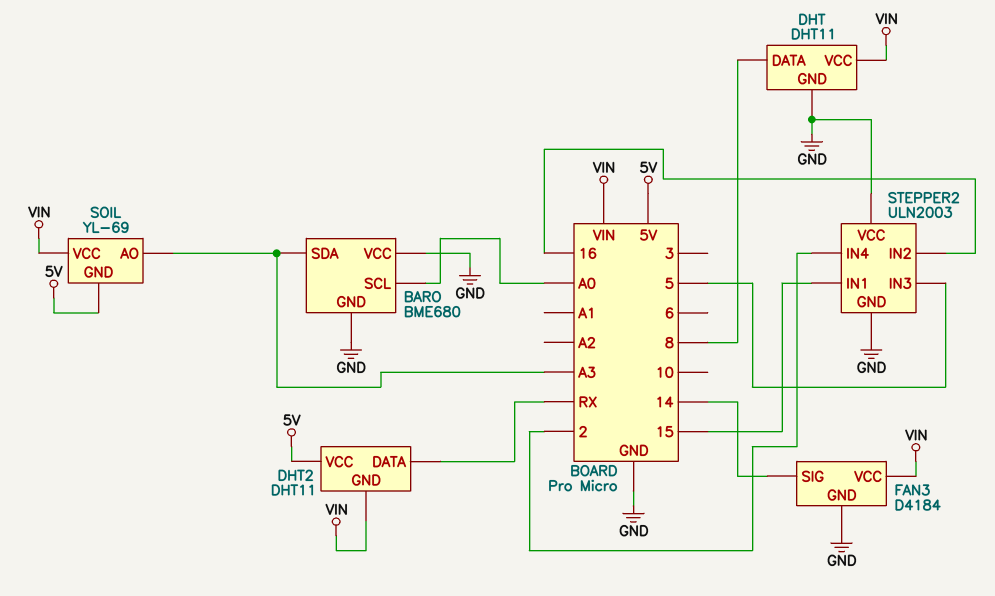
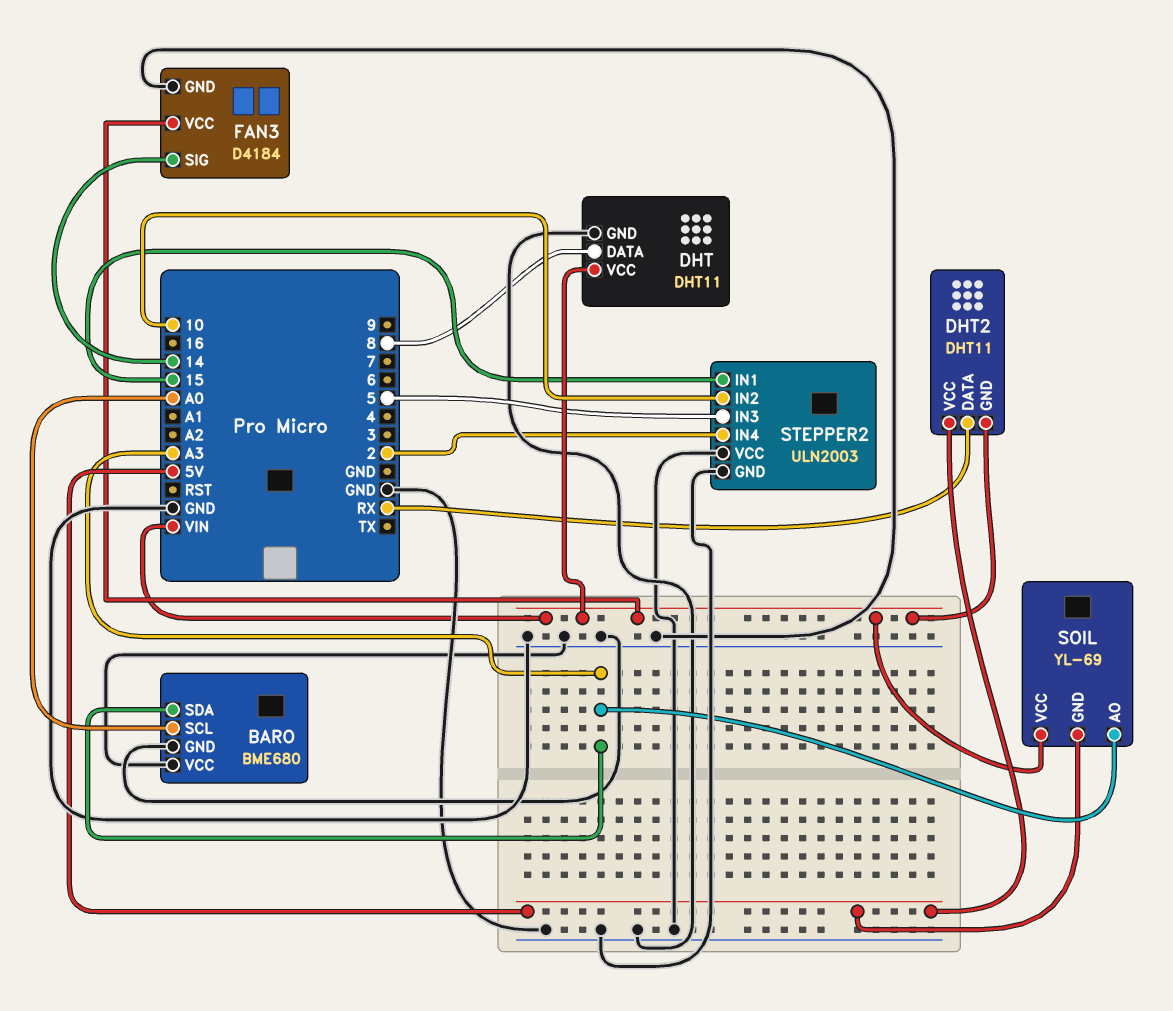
STEPPER2 pin IN2: 16 -> 10

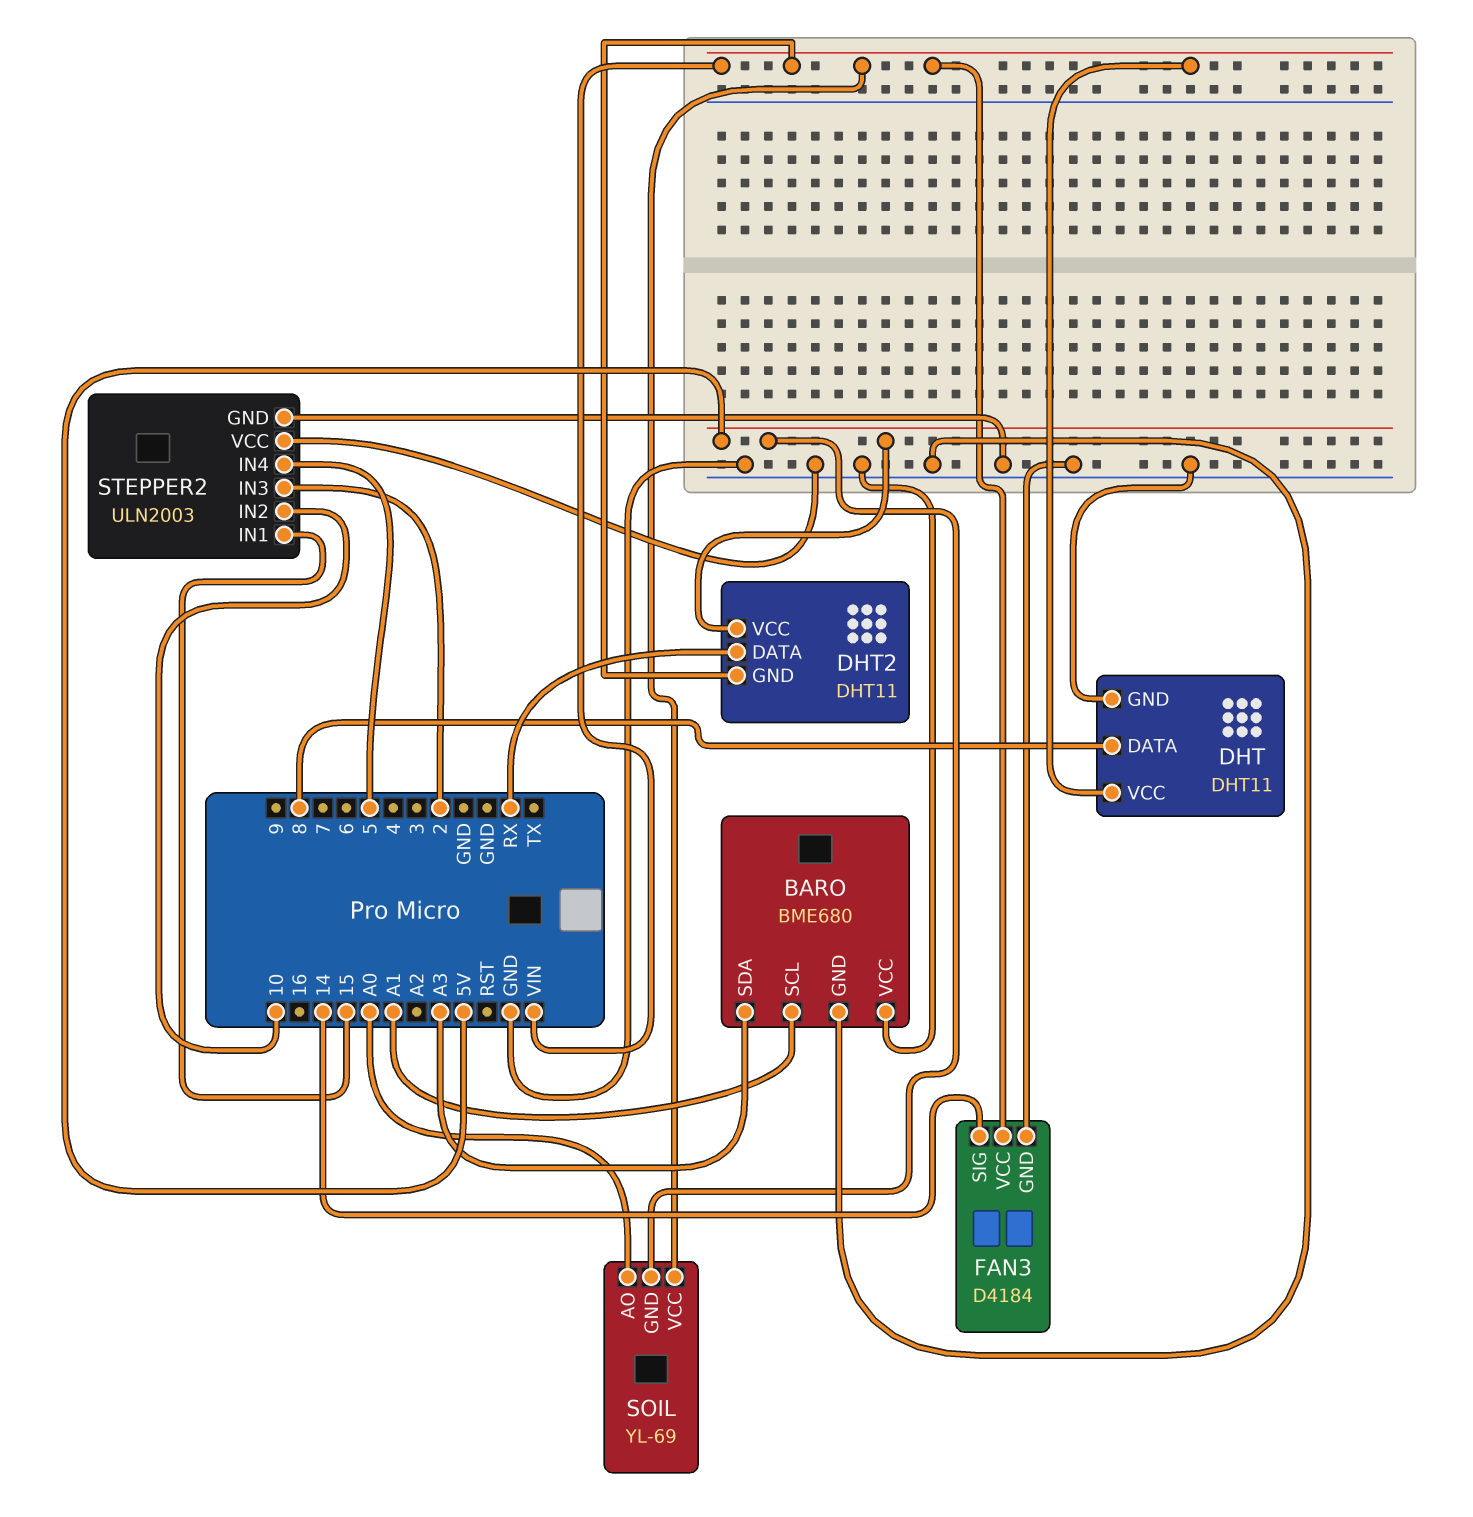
BARO pin SCL: A0 -> A1
SOIL pin AO: A3 -> A0
STEPPER2 pin IN3: 5 -> 2
STEPPER2 pin IN4: 2 -> 5

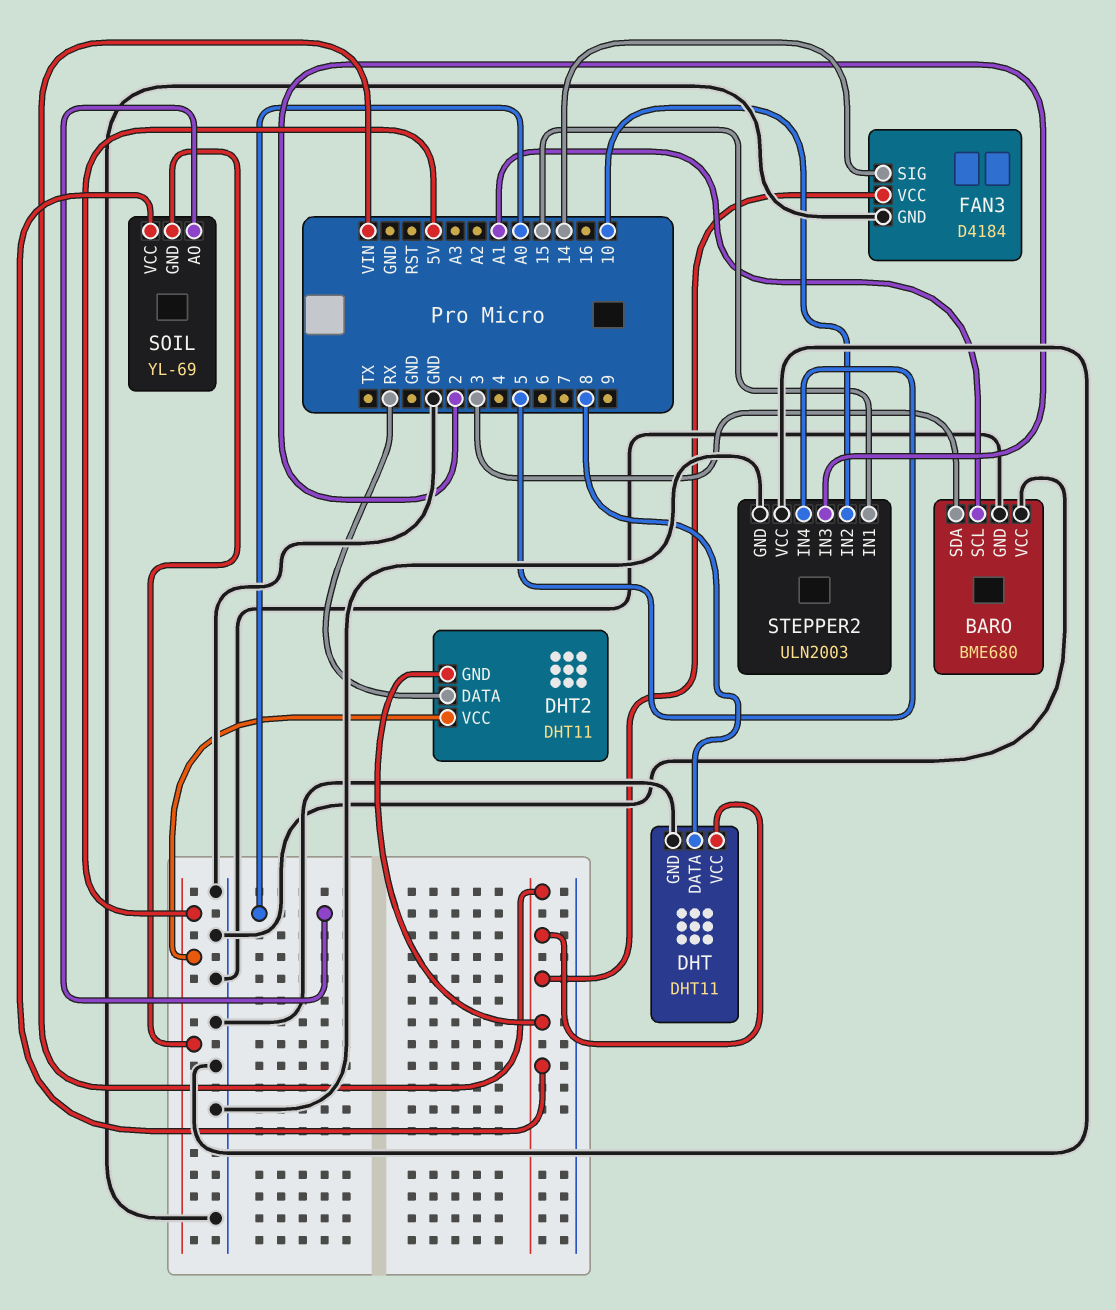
BARO pin SDA: A3 -> 3

